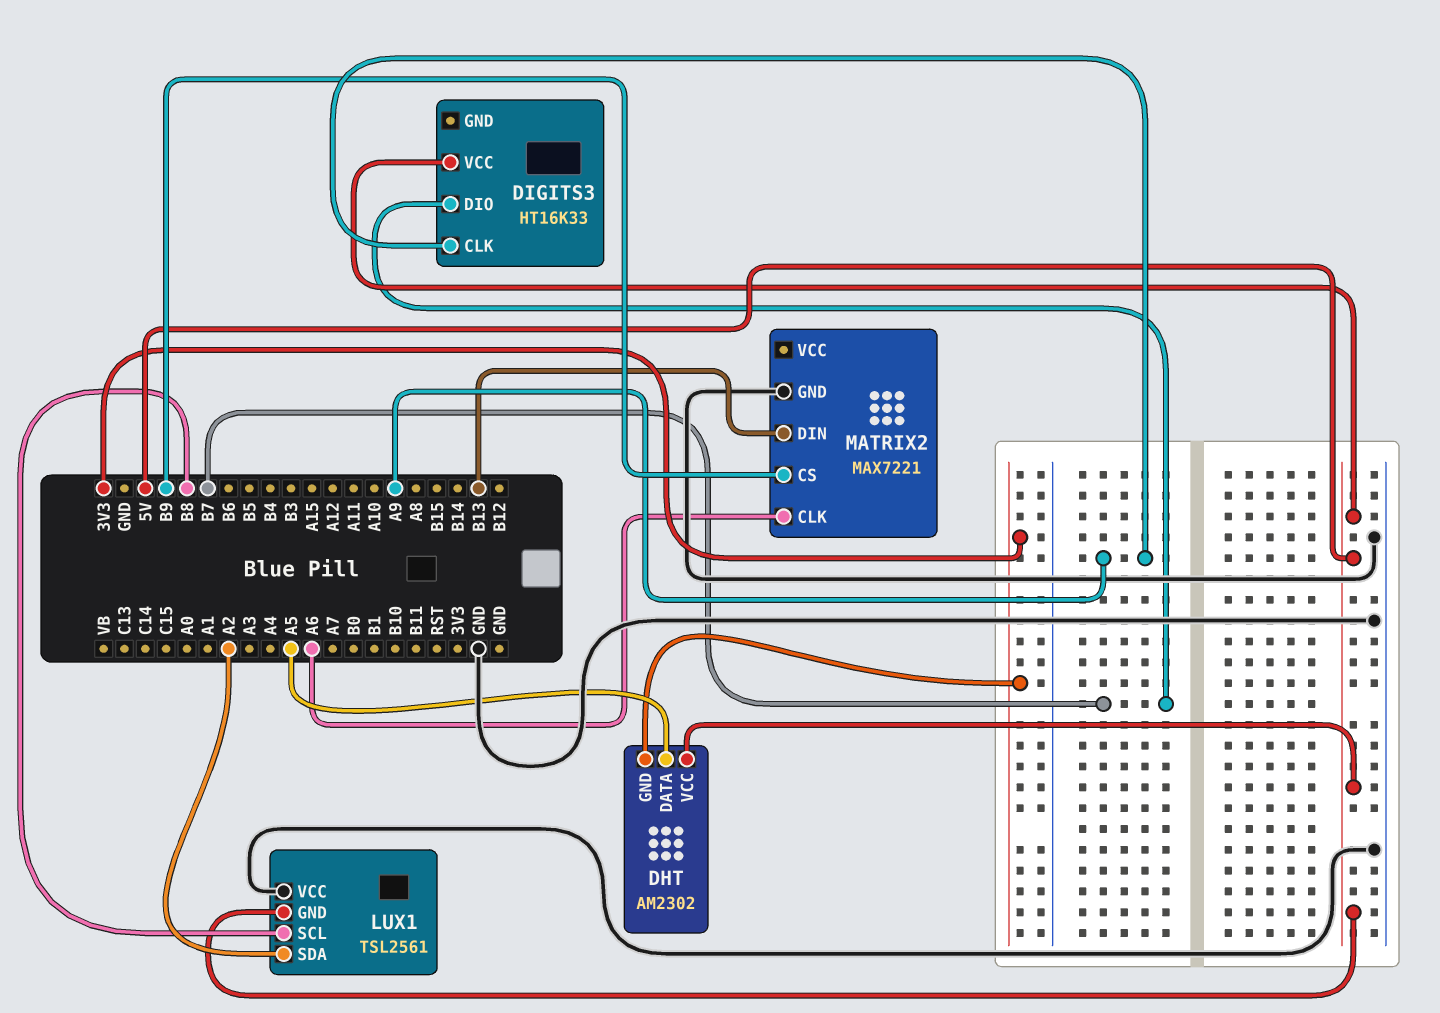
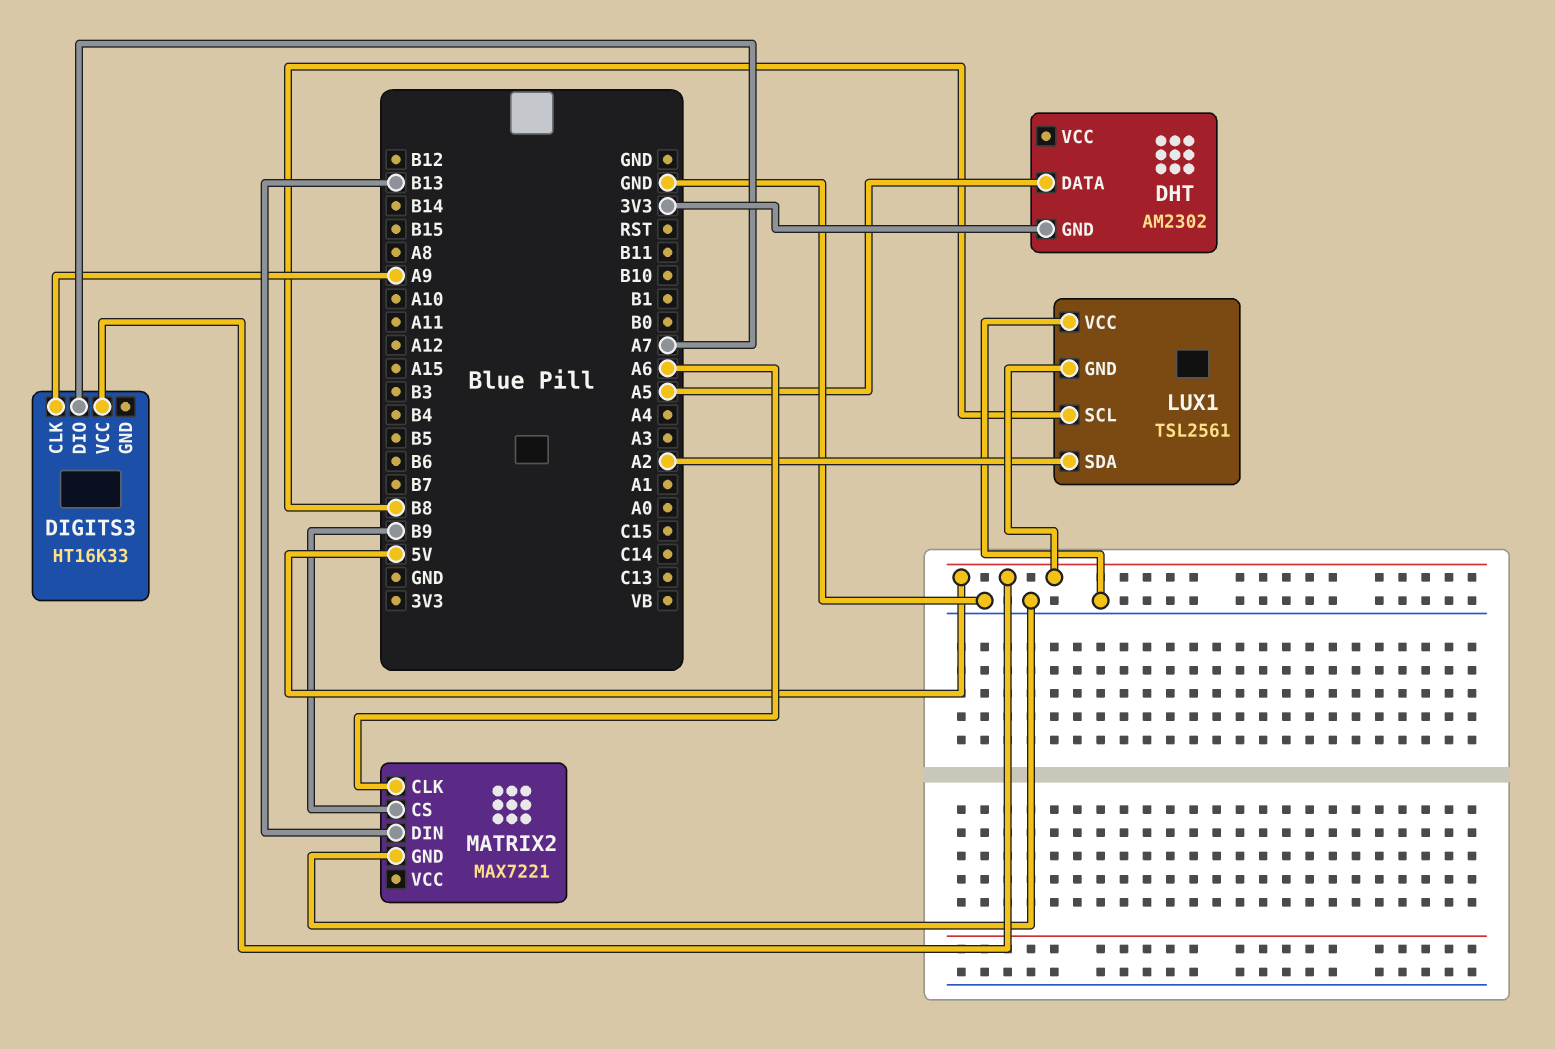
DHT pin VCC: 5V -> none
DIGITS3 pin DIO: B7 -> A7

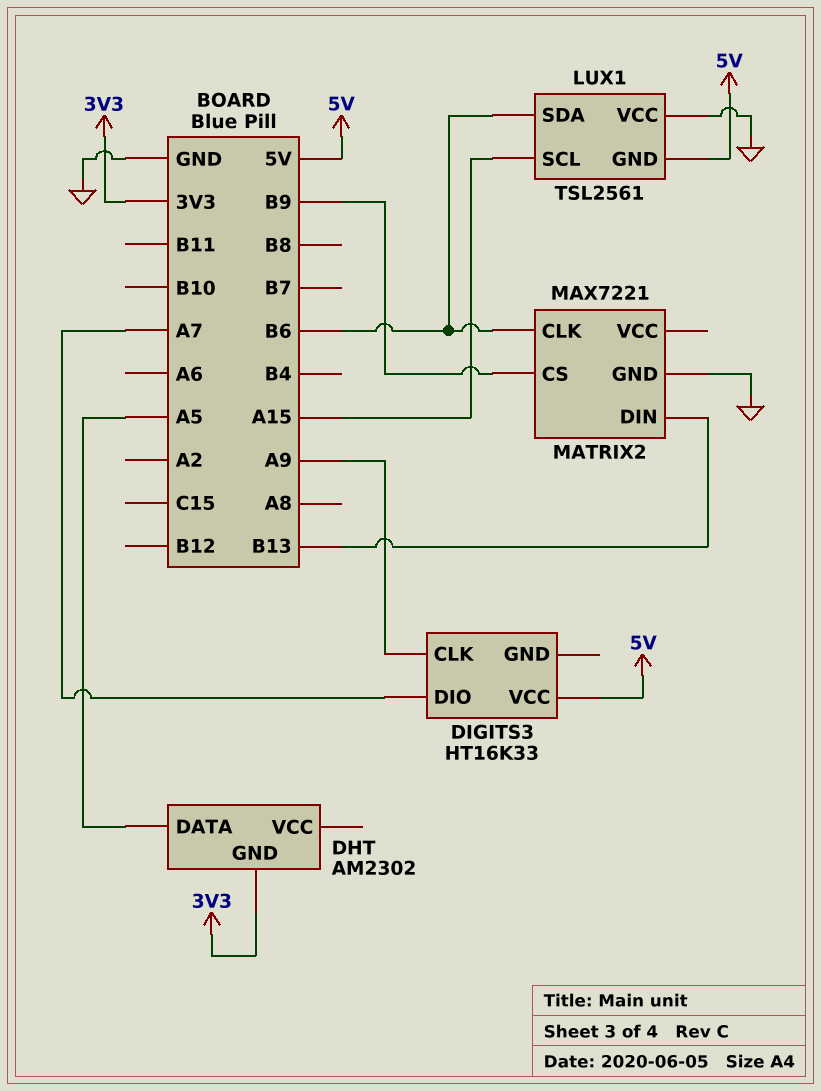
LUX1 pin SCL: B8 -> A15
LUX1 pin SDA: A2 -> B6
MATRIX2 pin CLK: A6 -> B6

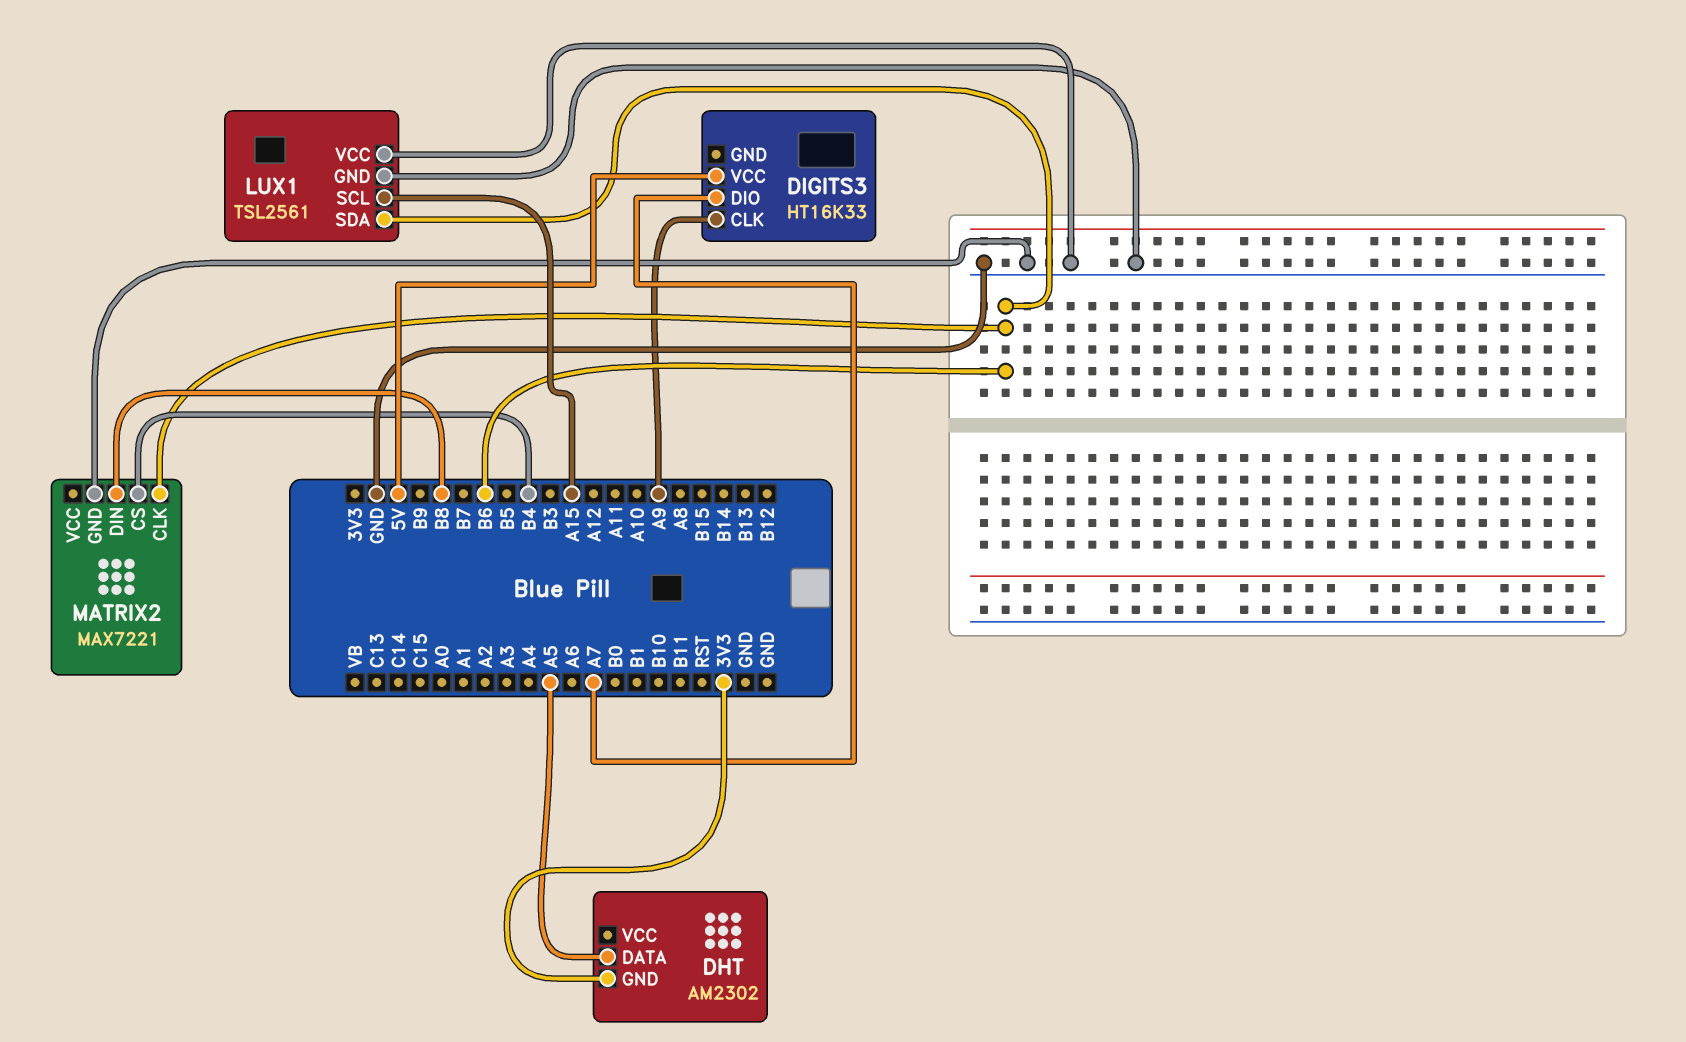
LUX1 pin GND: 5V -> GND
MATRIX2 pin CS: B9 -> B4
MATRIX2 pin DIN: B13 -> B8

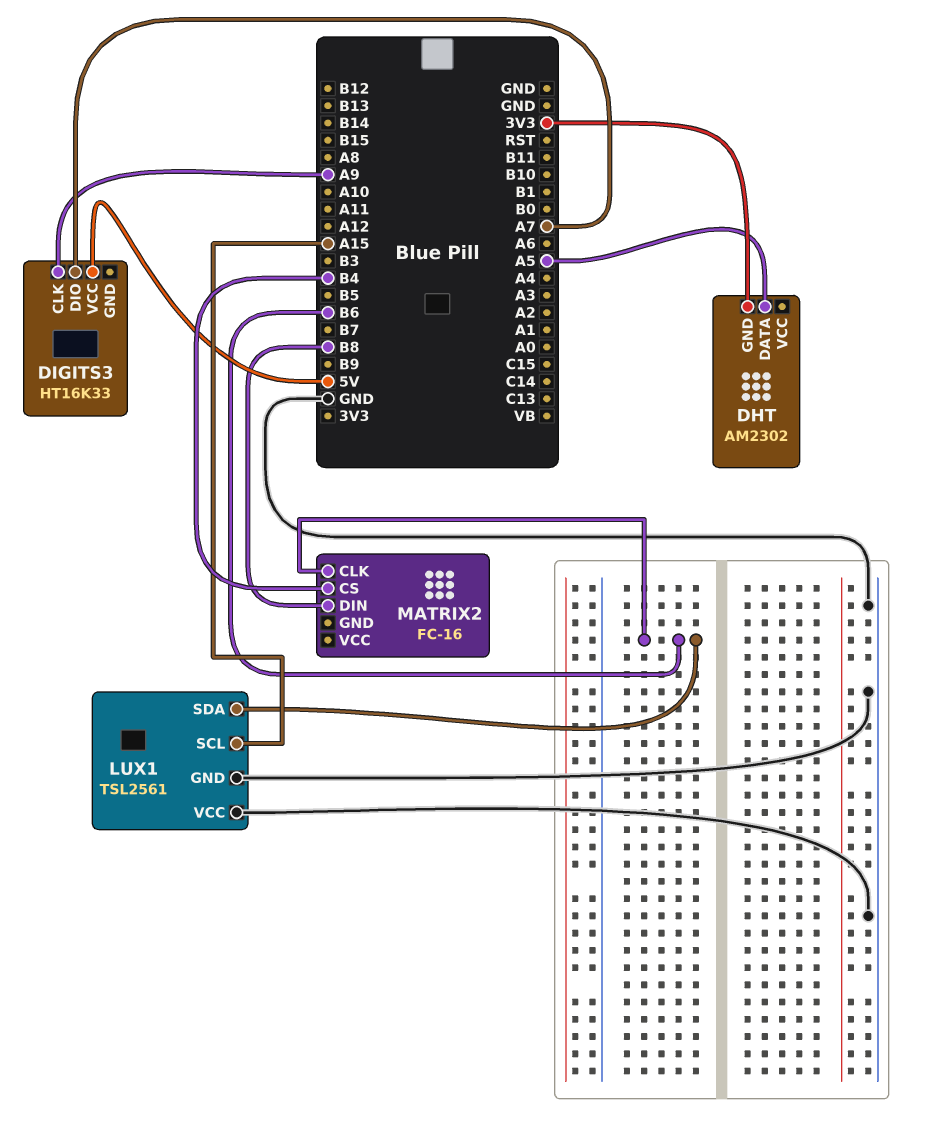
MATRIX2: MAX7221 -> FC-16
MATRIX2 pin GND: GND -> none

